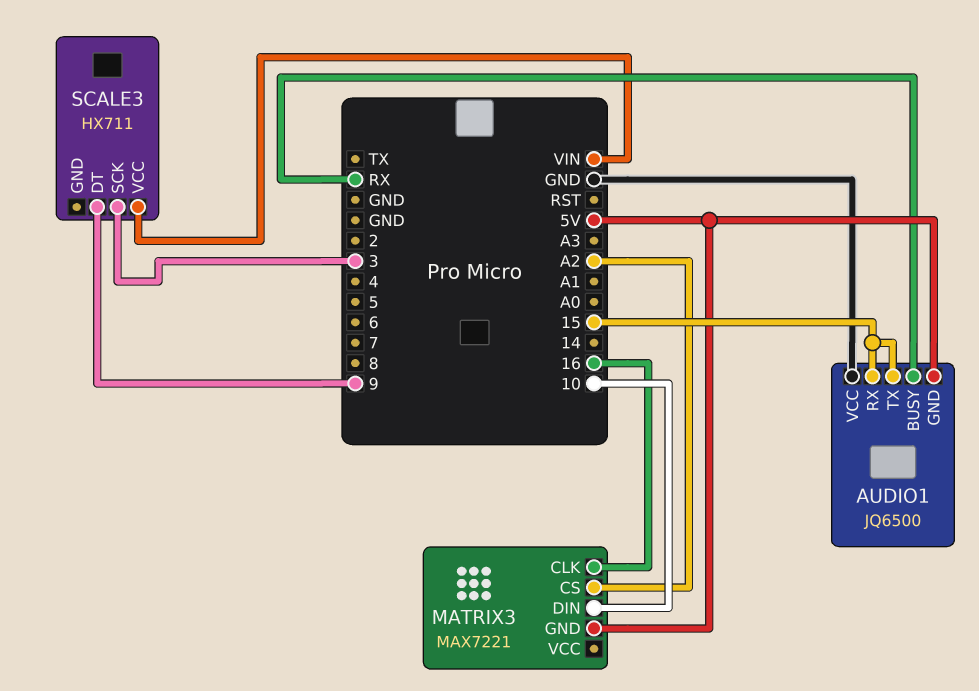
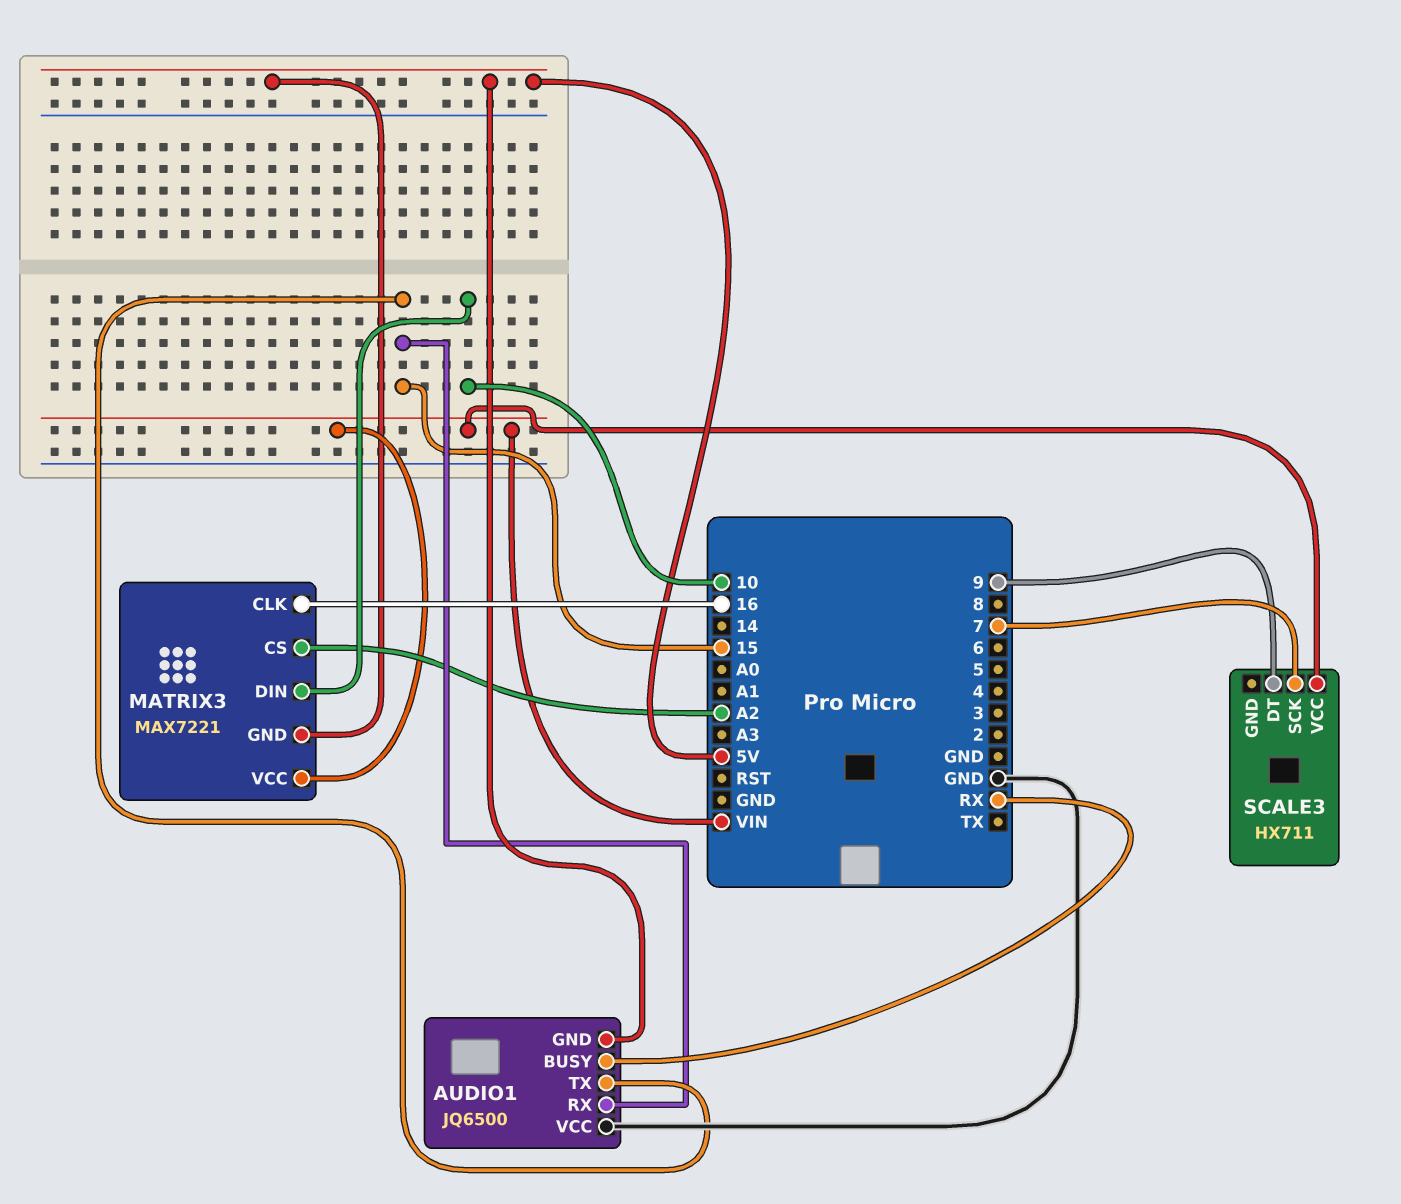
MATRIX3 pin VCC: none -> VIN
SCALE3 pin SCK: 3 -> 7

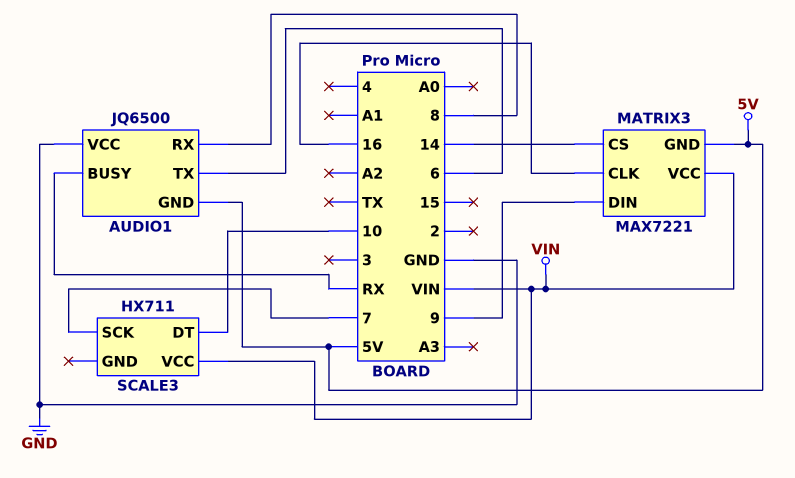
AUDIO1 pin RX: 15 -> 8
AUDIO1 pin TX: 15 -> 6
MATRIX3 pin CS: A2 -> 14
MATRIX3 pin DIN: 10 -> 9
SCALE3 pin DT: 9 -> 10

